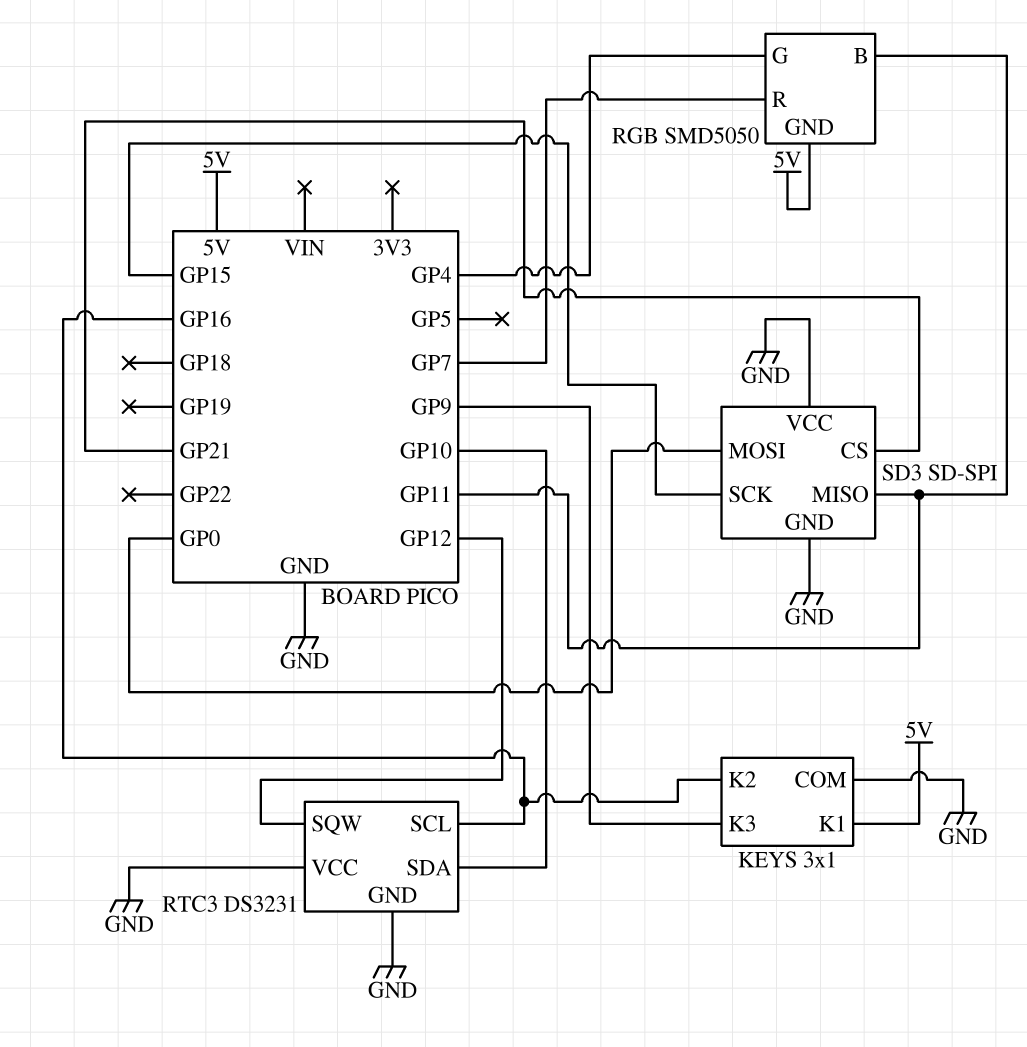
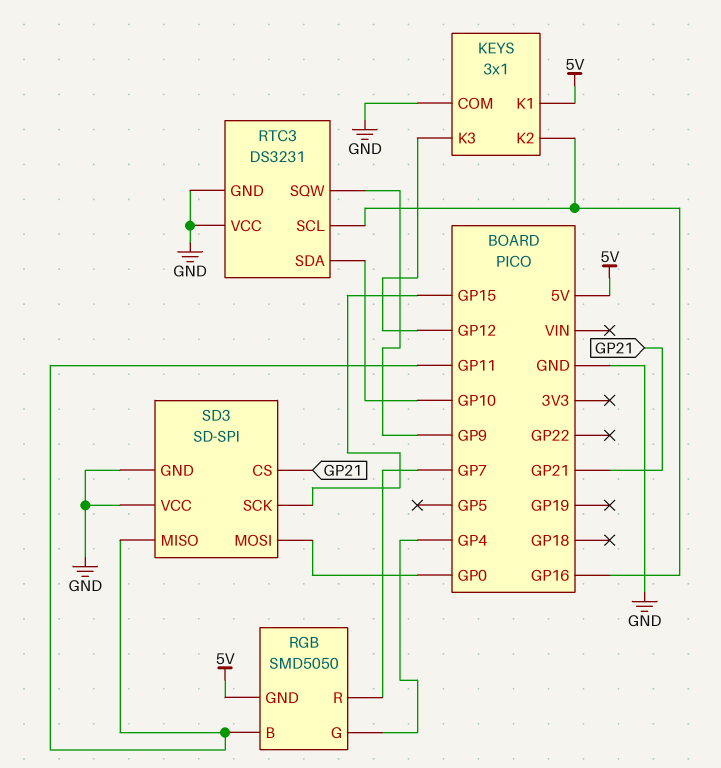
KEYS pin K3: GP9 -> GP12
RTC3 pin SQW: GP12 -> GP9

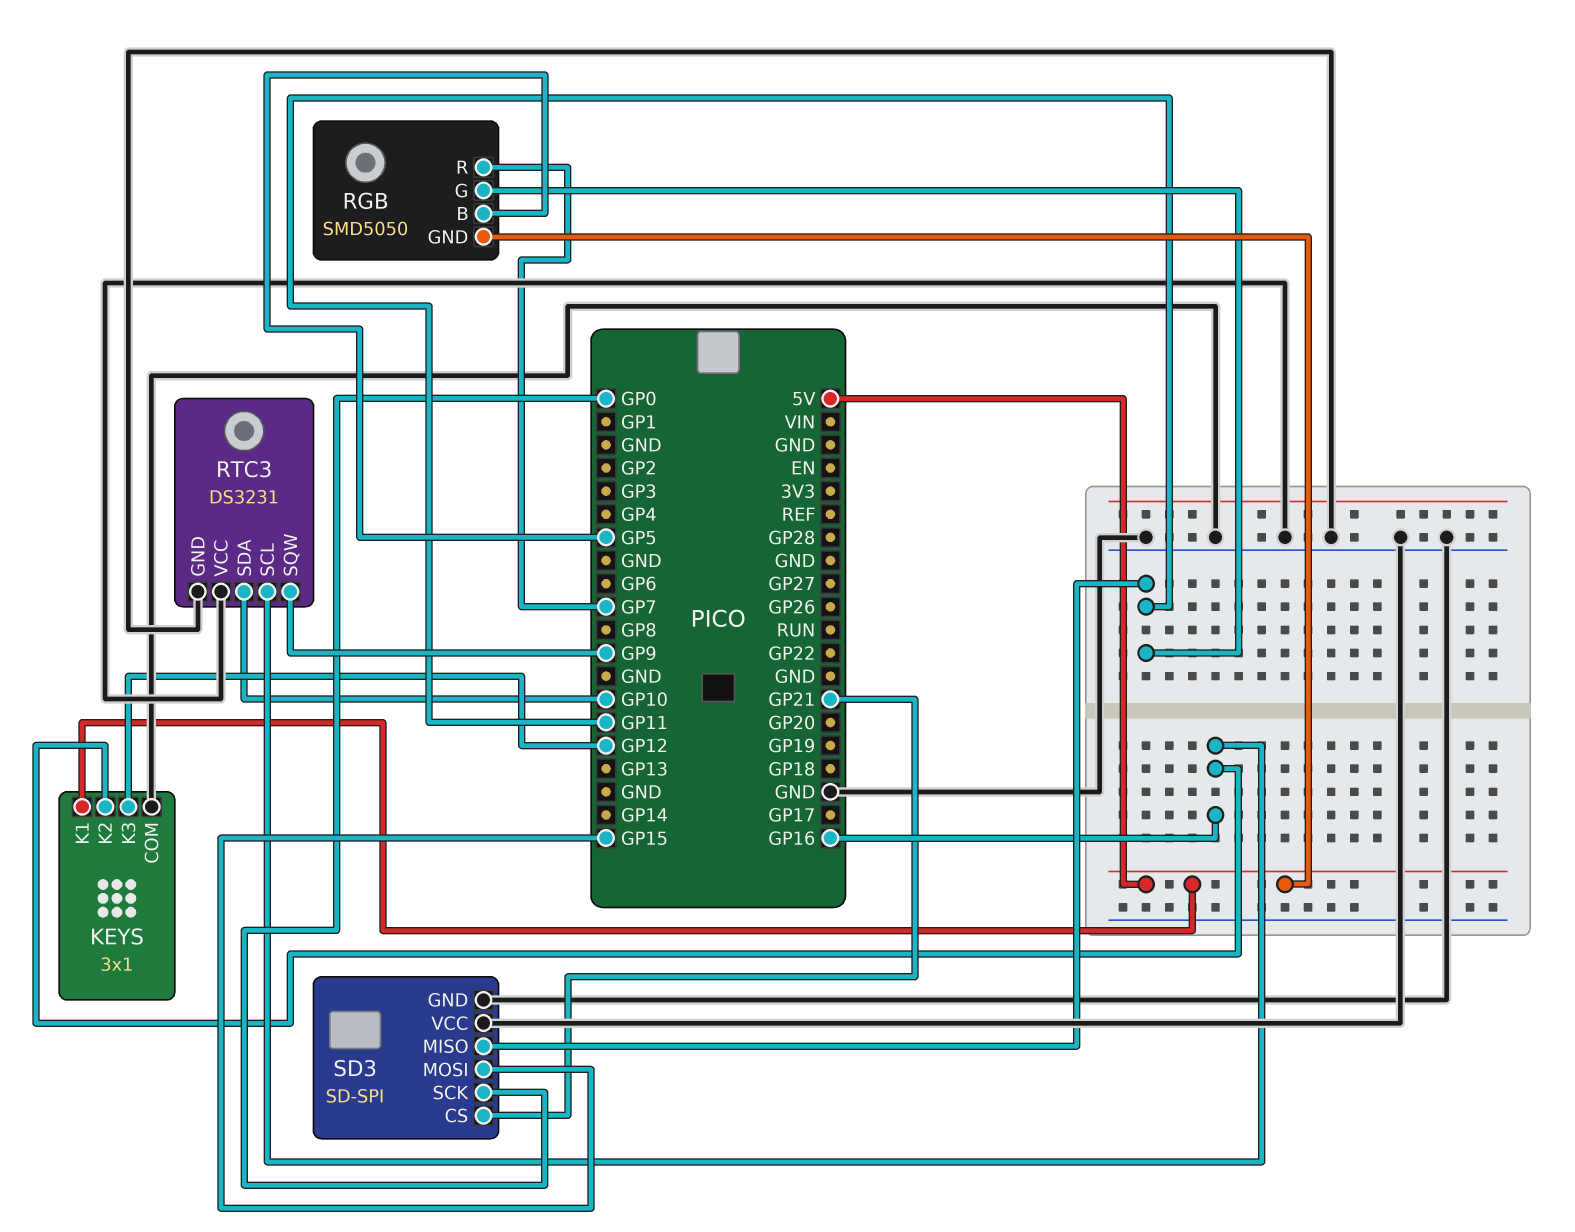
RGB pin B: GP11 -> GP5
RGB pin G: GP4 -> GP11
SD3 pin MOSI: GP0 -> GP15
SD3 pin SCK: GP15 -> GP0

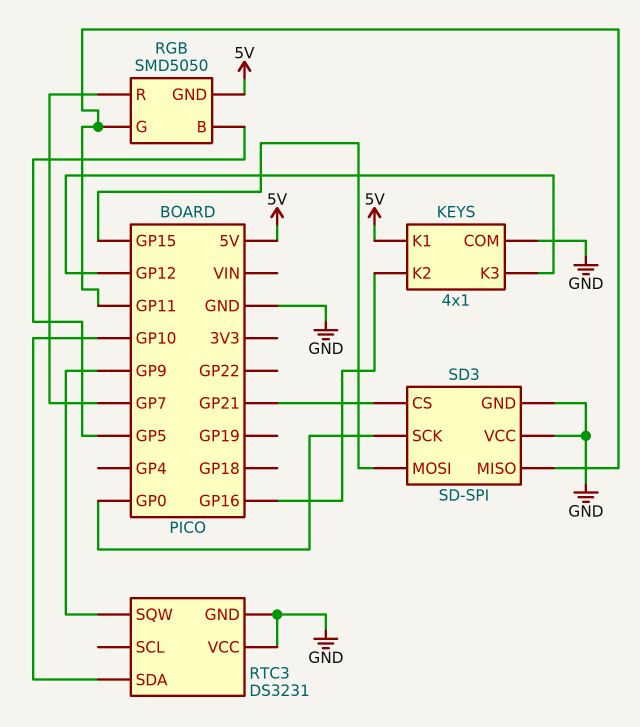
KEYS: 3x1 -> 4x1
RTC3 pin SCL: GP16 -> none

